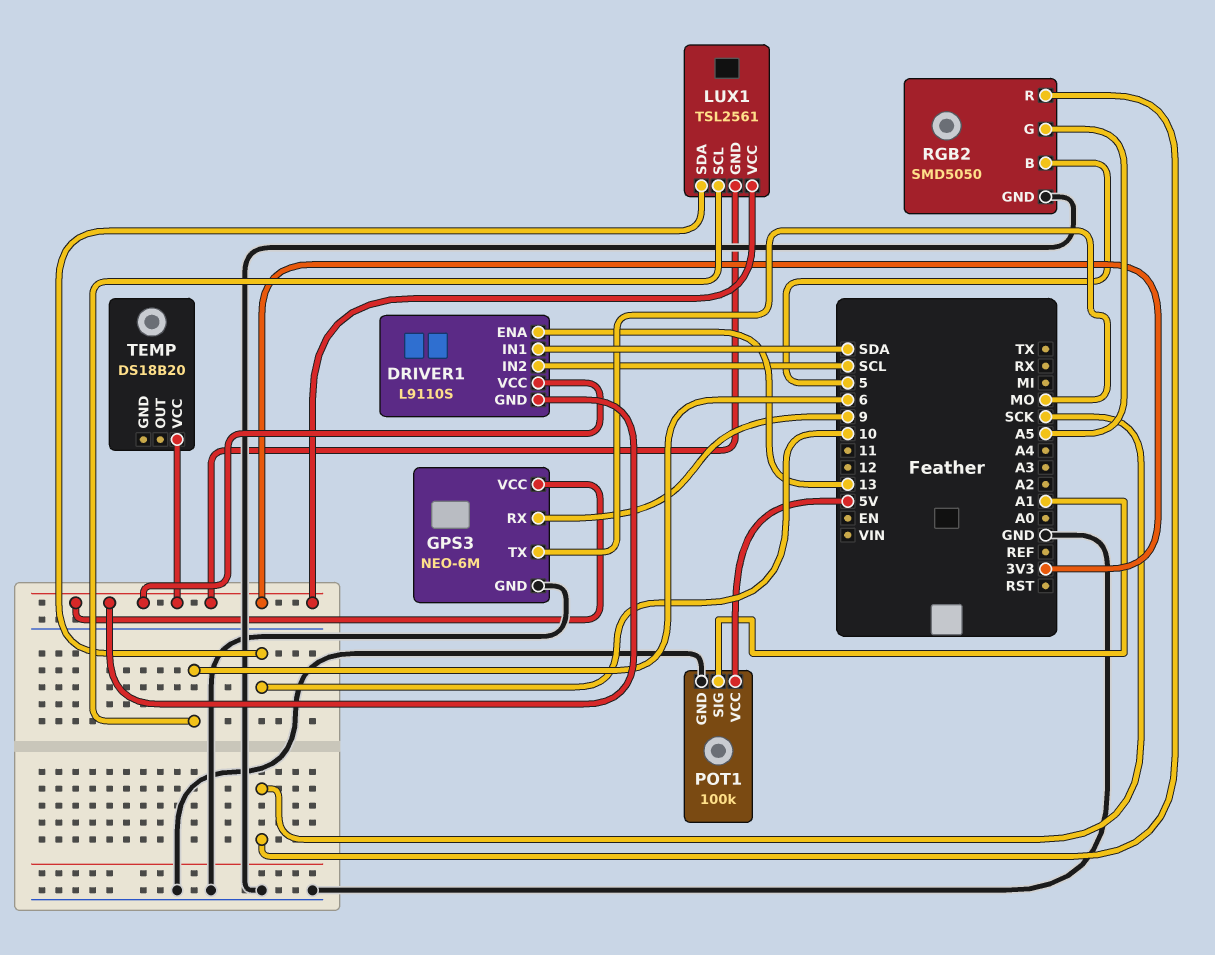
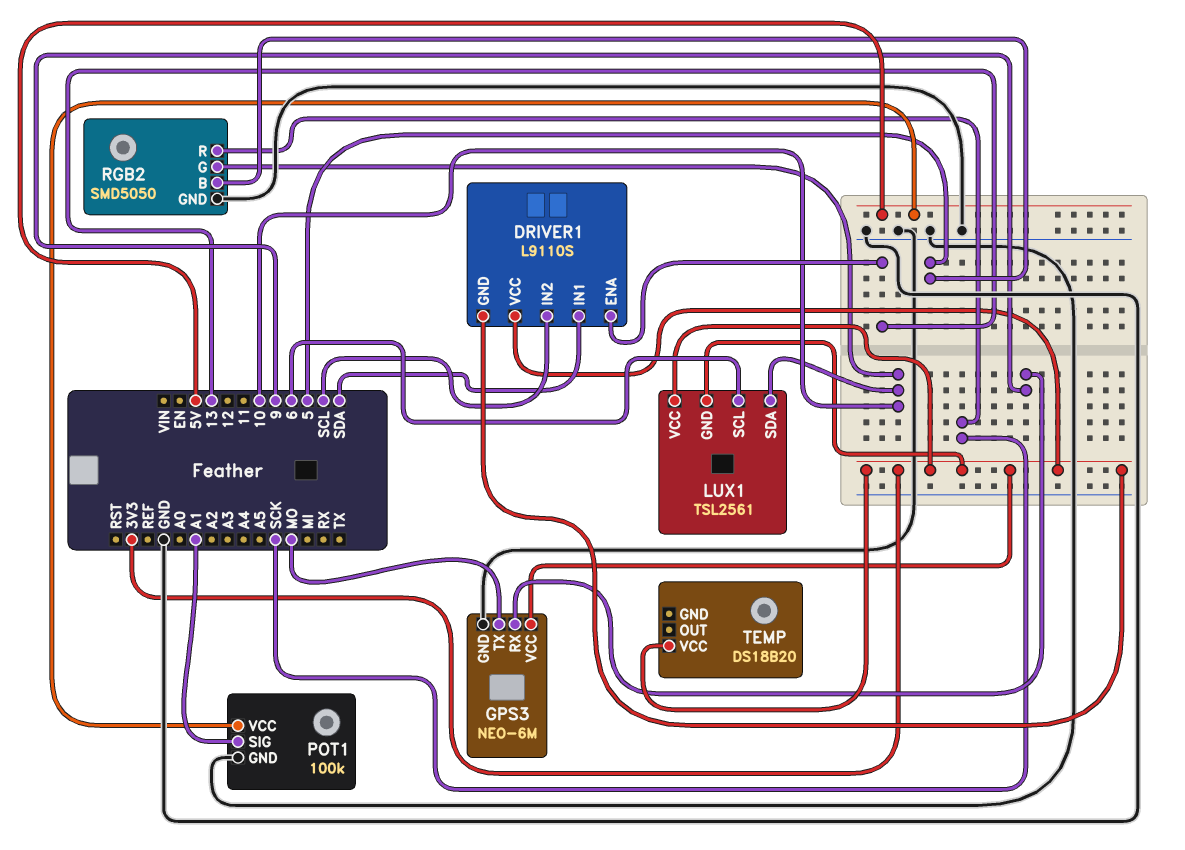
RGB2 pin G: A5 -> 10

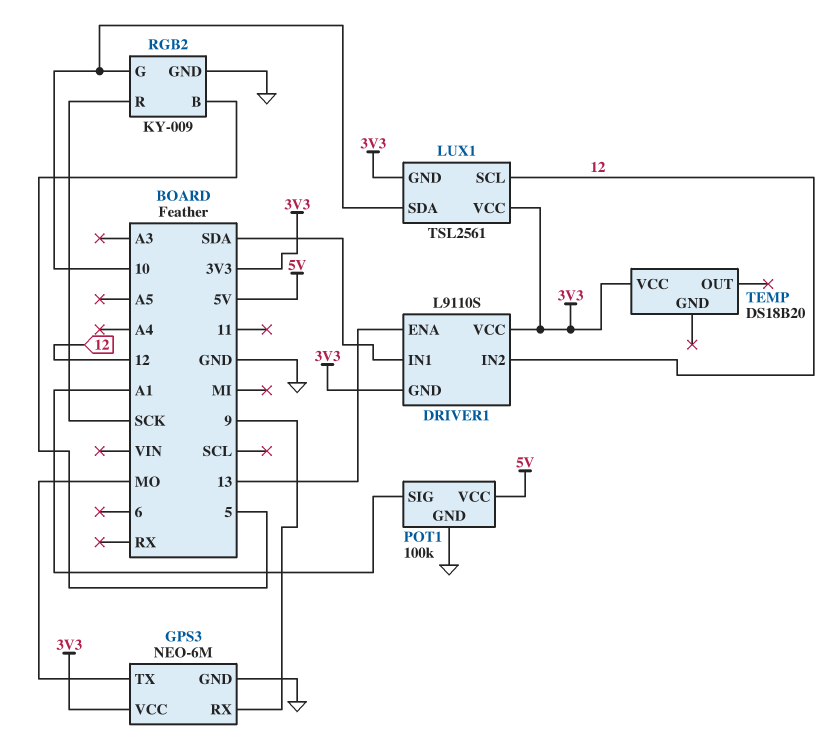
DRIVER1 pin IN2: SCL -> 12
LUX1 pin SCL: 6 -> 12
RGB2: SMD5050 -> KY-009

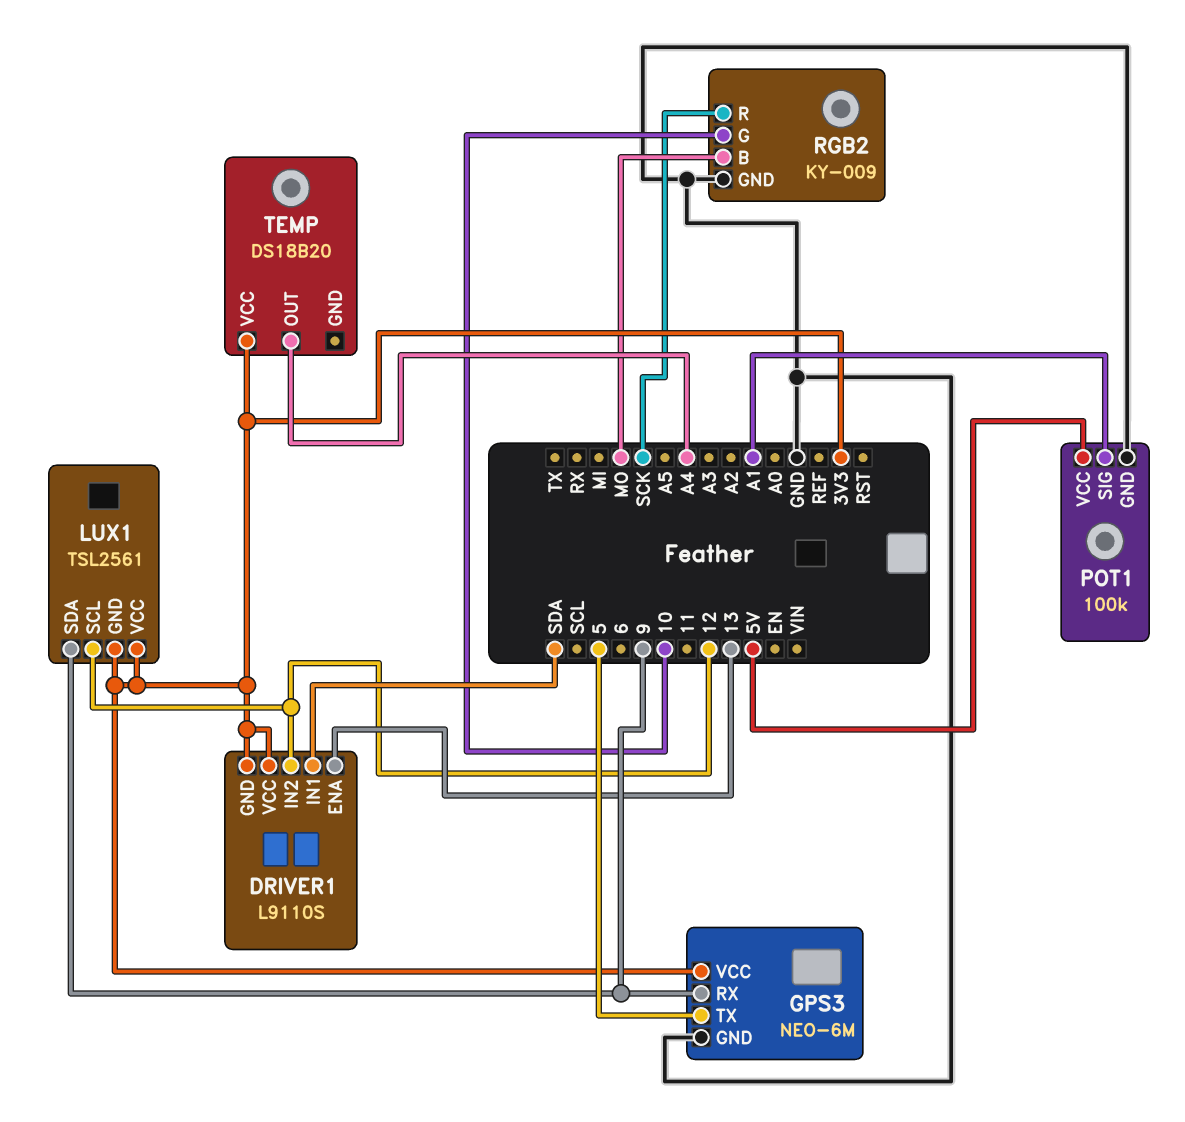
GPS3 pin TX: MO -> 5
LUX1 pin SDA: 10 -> 9
RGB2 pin B: 5 -> MO
TEMP pin OUT: none -> A4

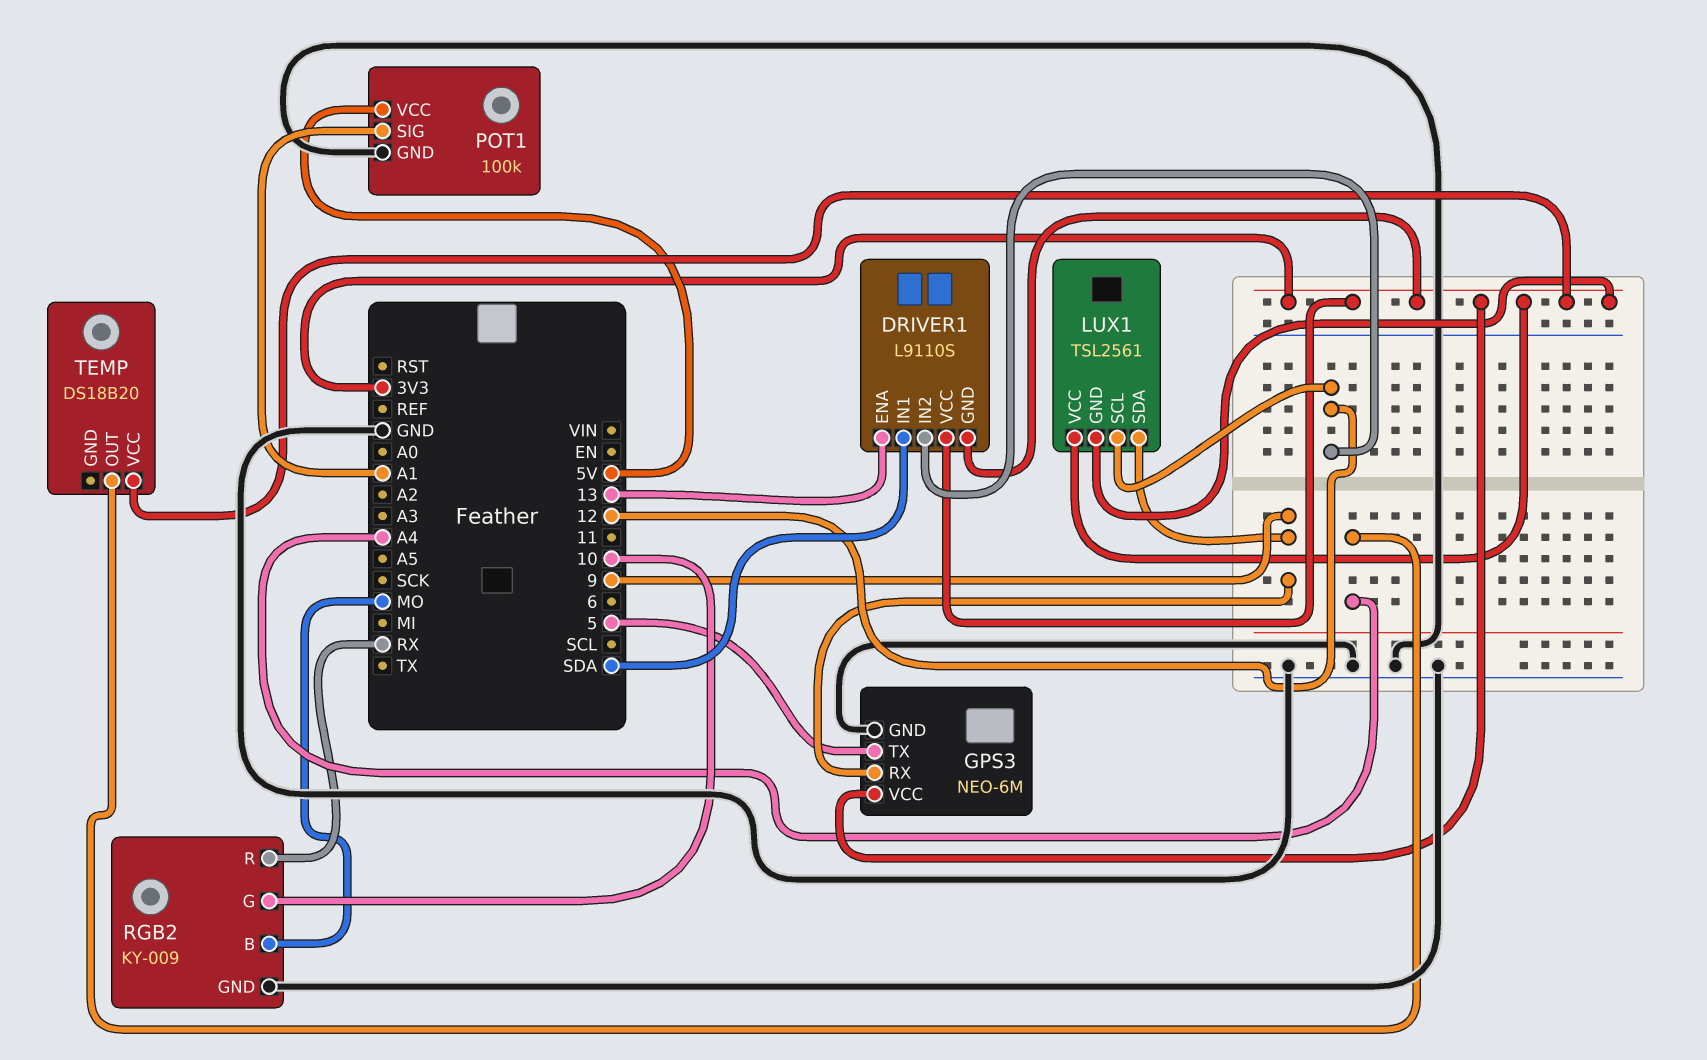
RGB2 pin R: SCK -> RX

